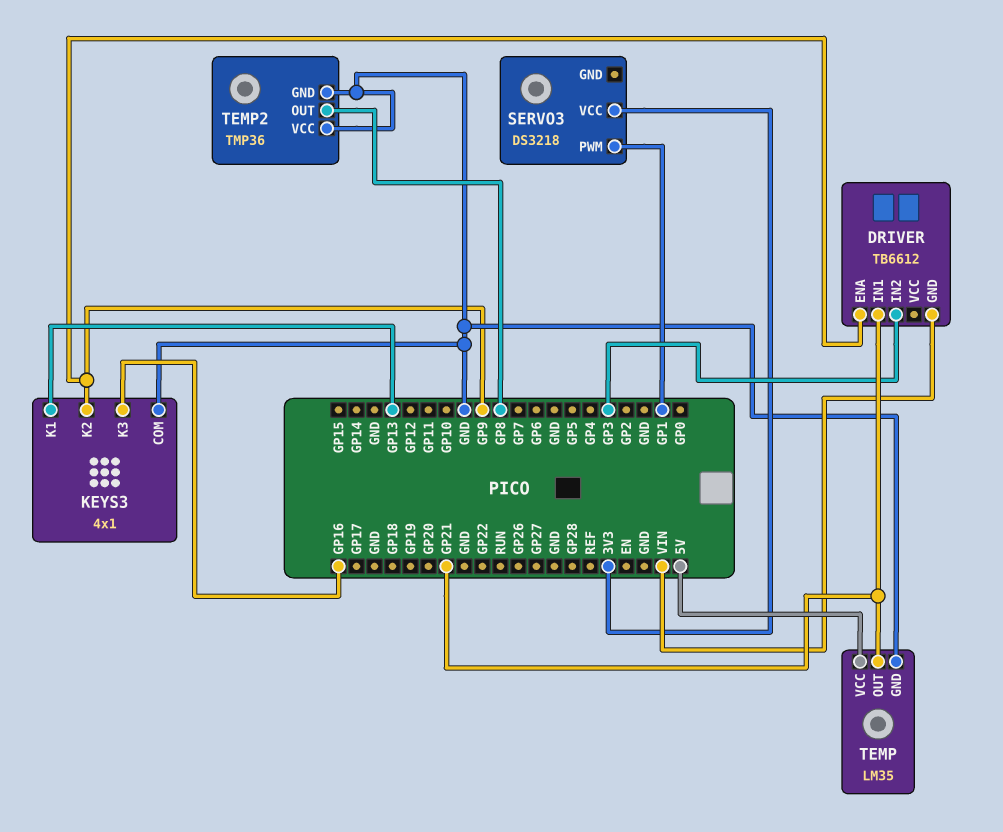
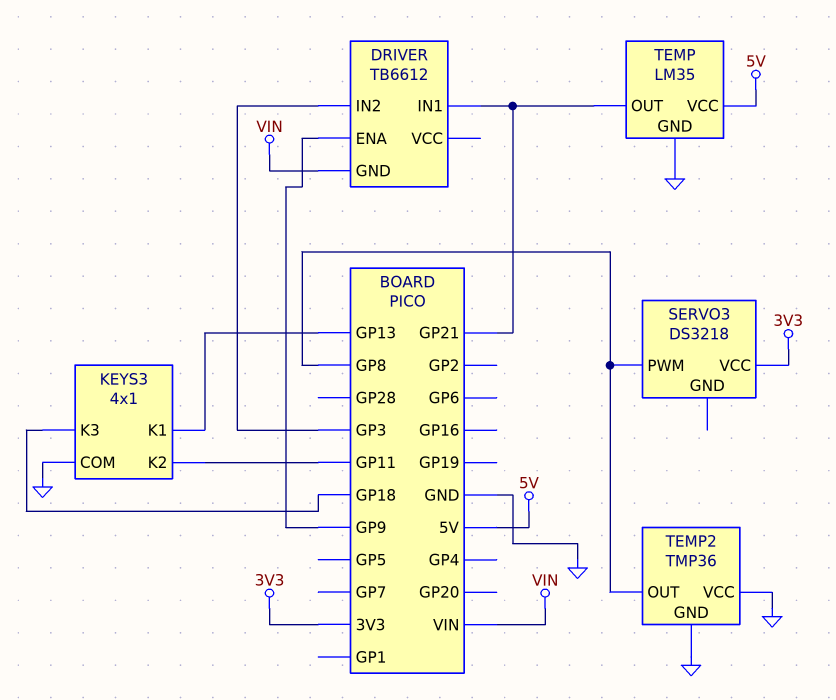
KEYS3 pin K2: GP9 -> GP11
KEYS3 pin K3: GP16 -> GP18
SERVO3 pin PWM: GP1 -> GP8

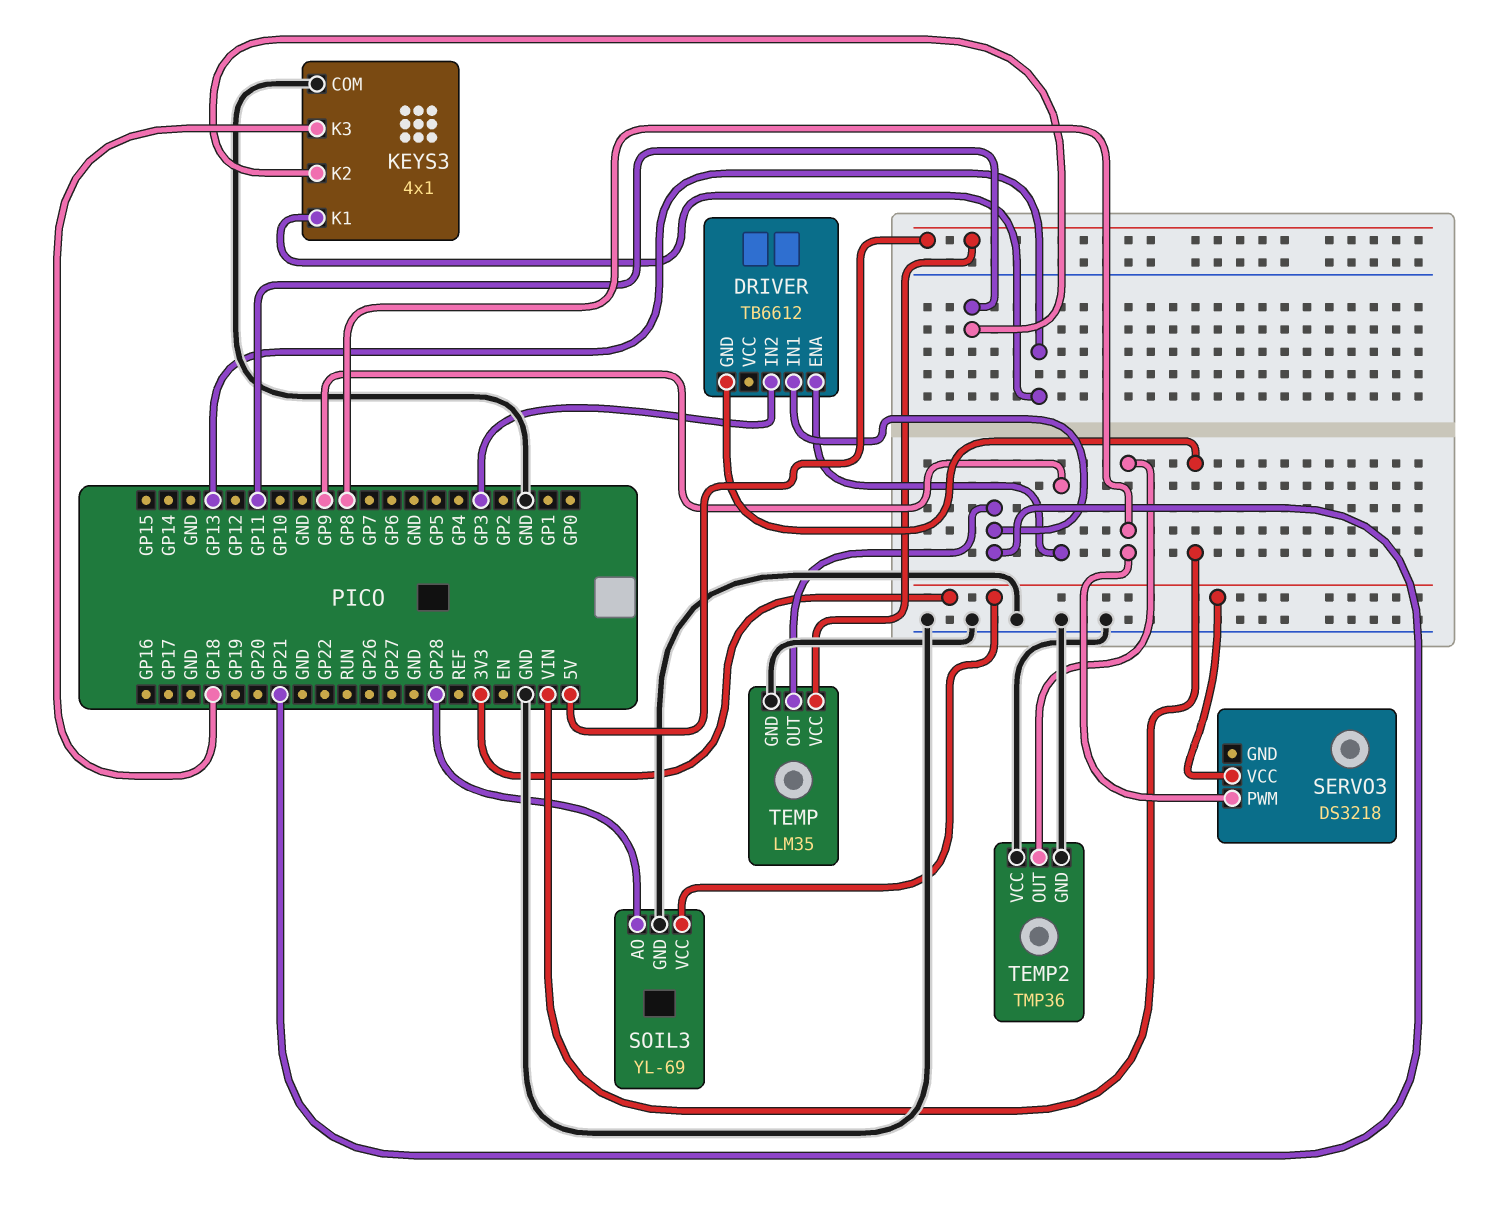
SOIL3: none -> YL-69
SOIL3 pin AO: none -> GP28
SOIL3 pin GND: none -> GND
SOIL3 pin VCC: none -> 3V3

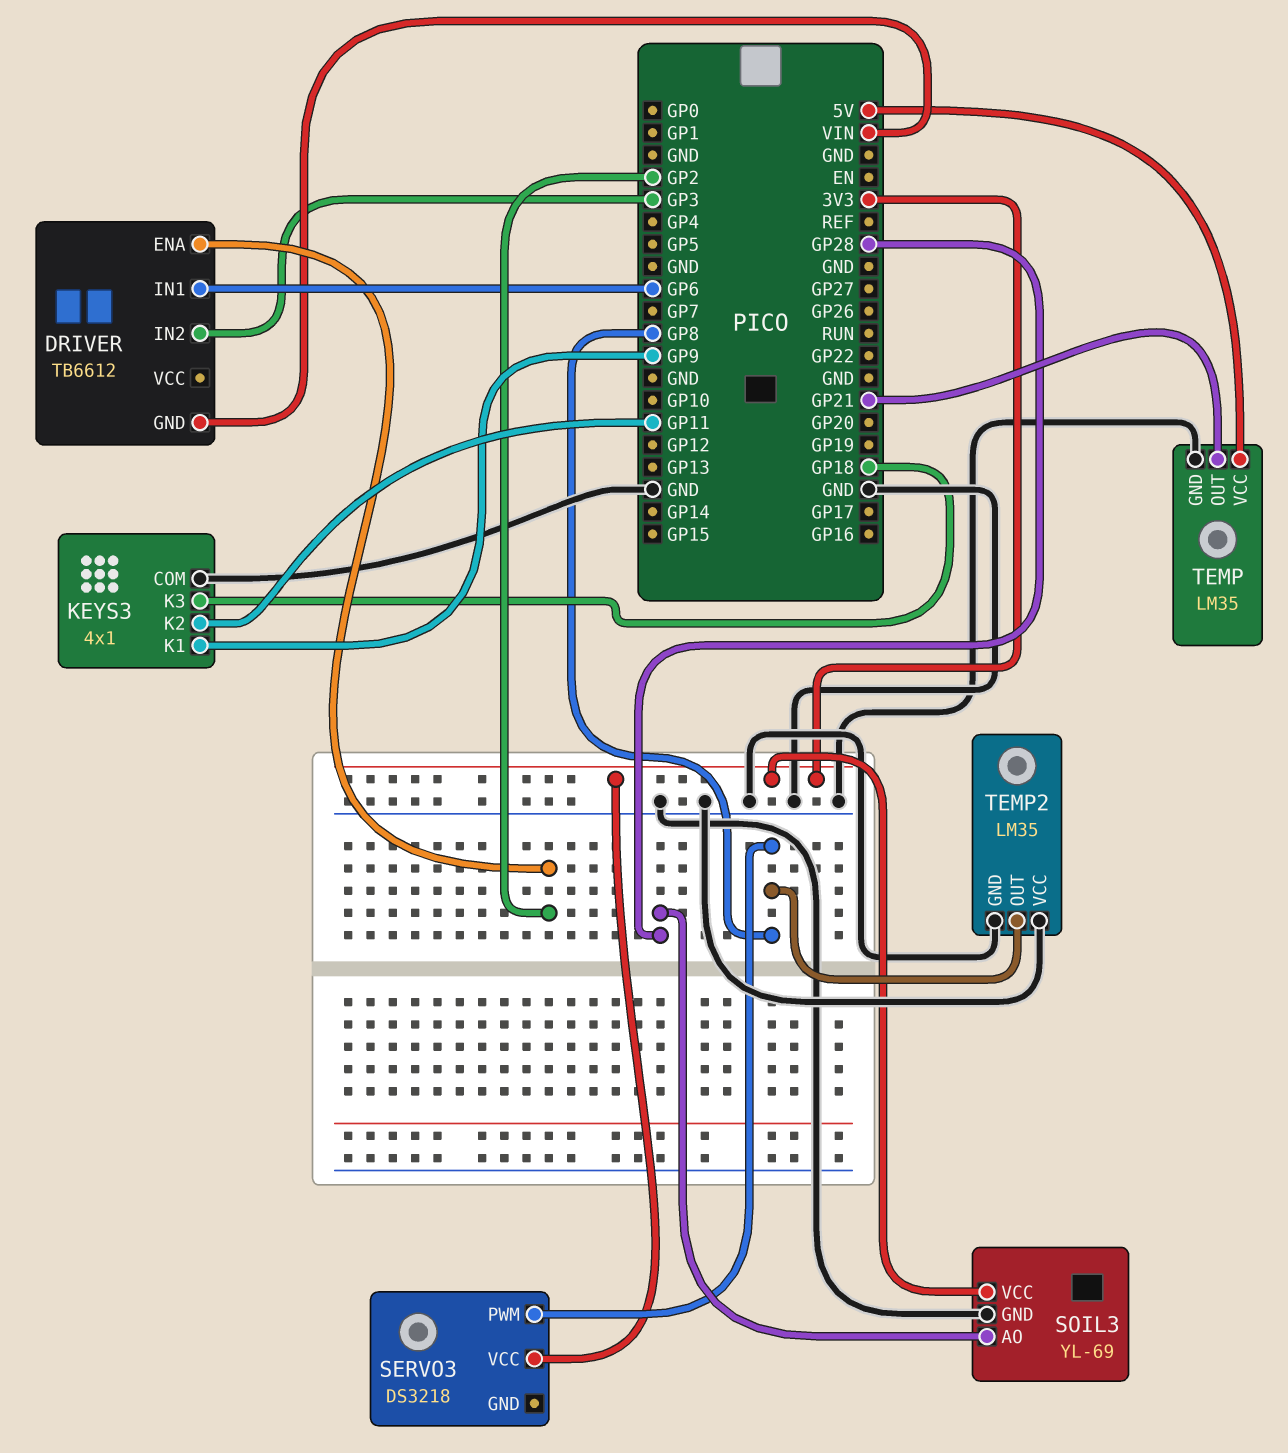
DRIVER pin ENA: GP9 -> GP2
DRIVER pin IN1: GP21 -> GP6
KEYS3 pin K1: GP13 -> GP9
TEMP2: TMP36 -> LM35

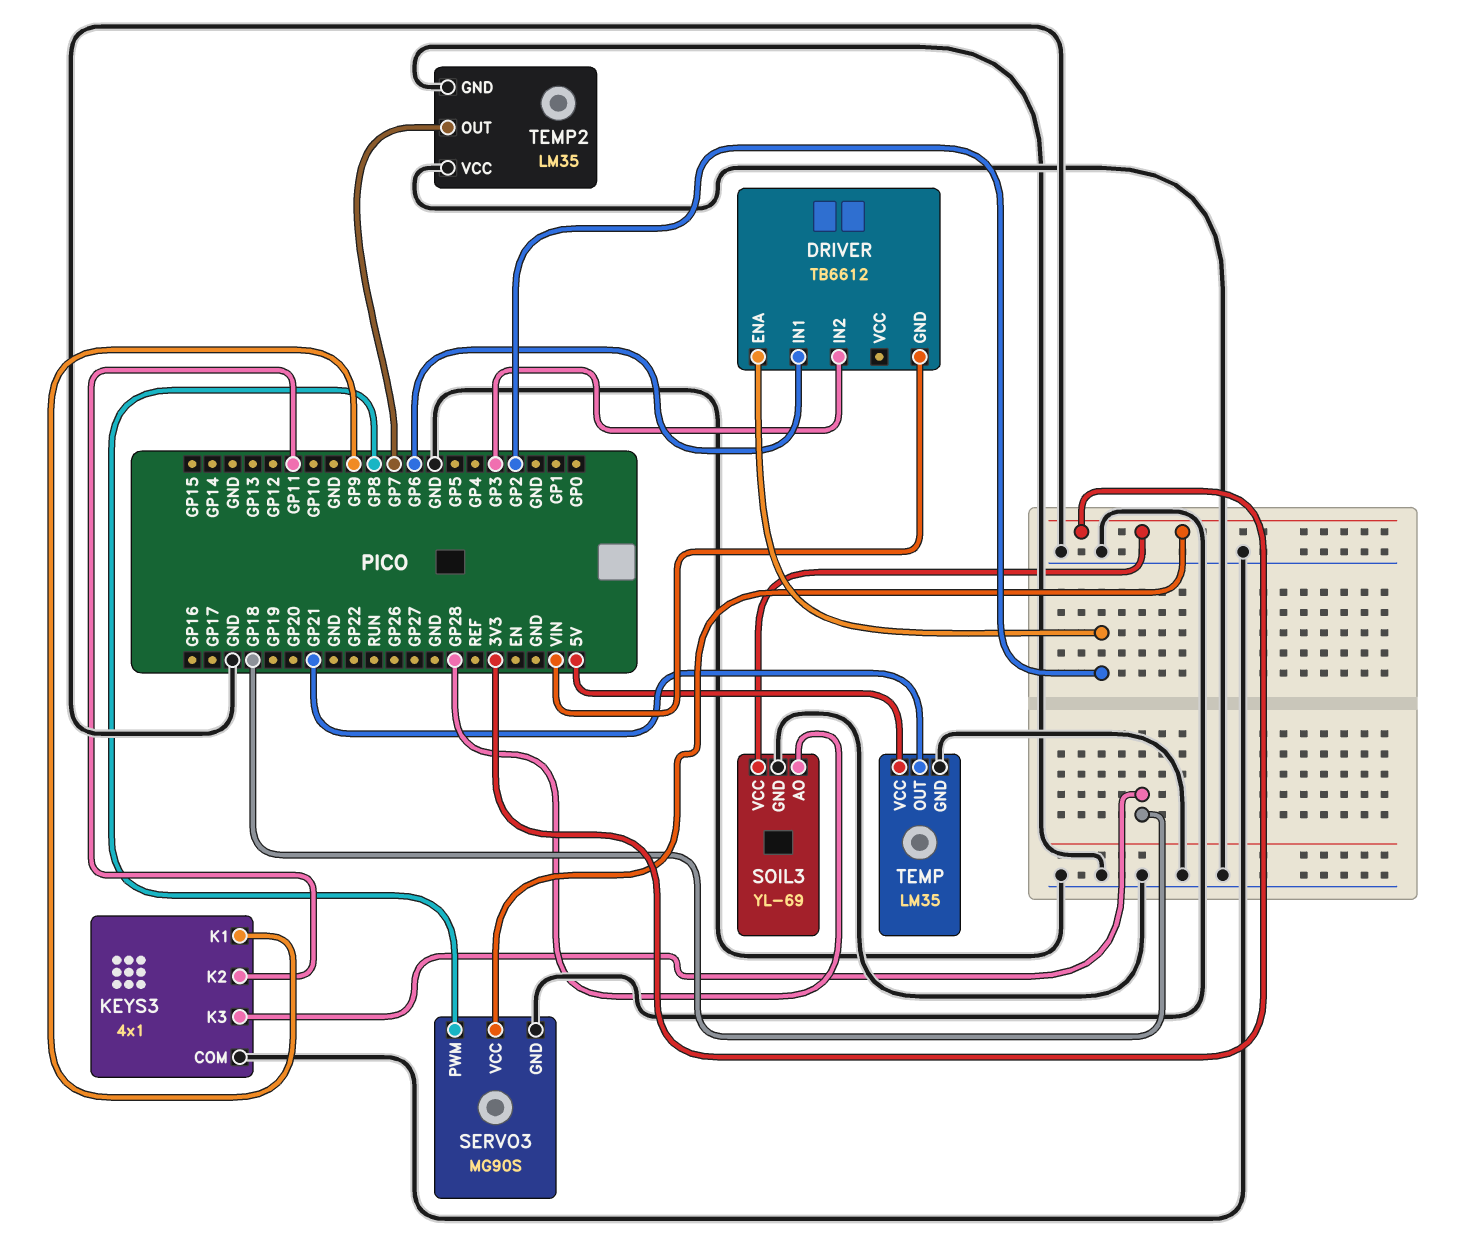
SERVO3: DS3218 -> MG90S
SERVO3 pin GND: none -> GND
TEMP2 pin OUT: GP8 -> GP7

